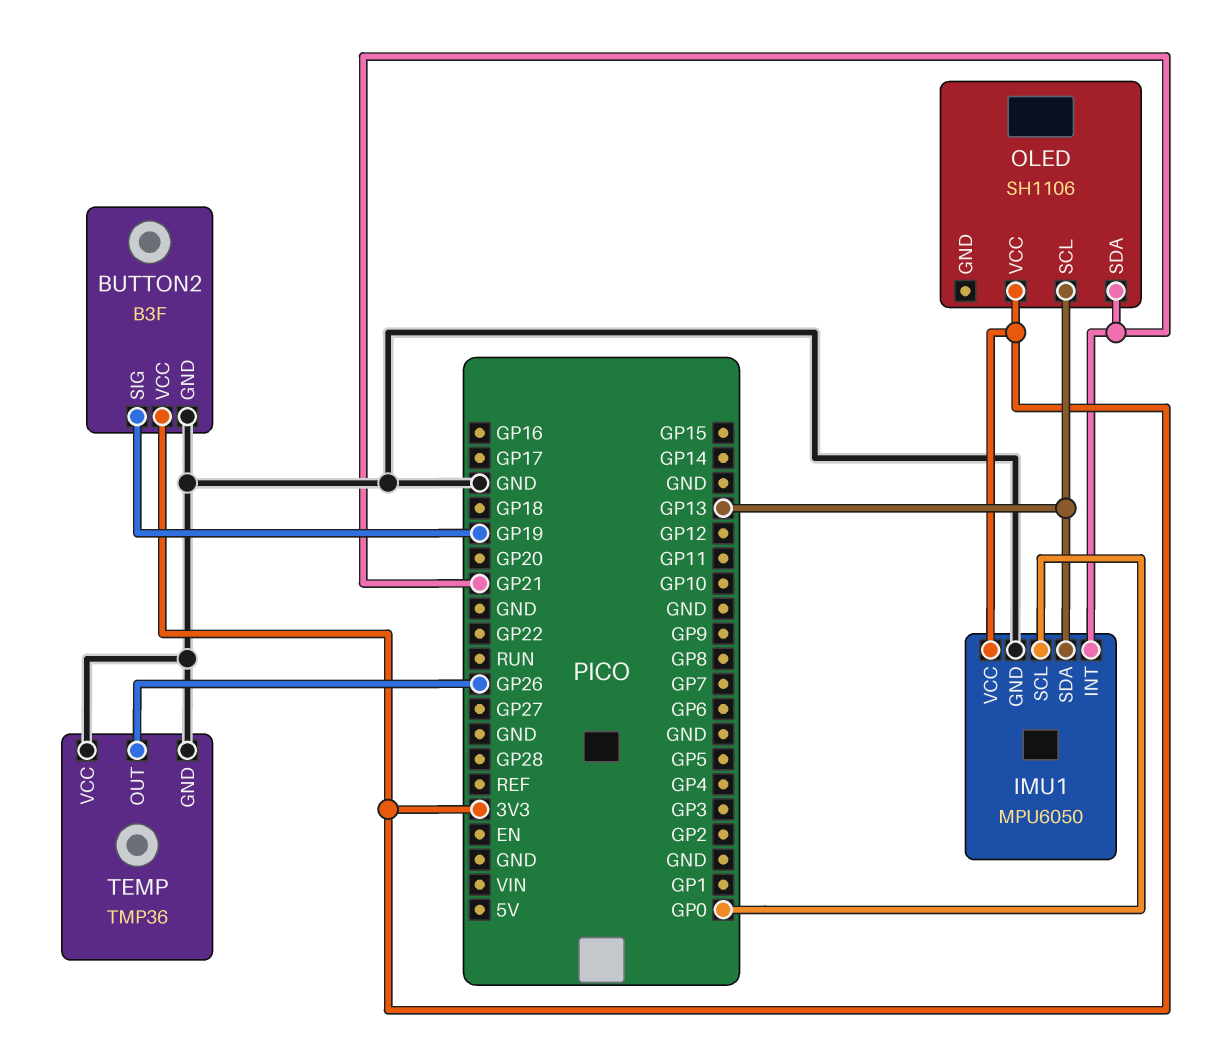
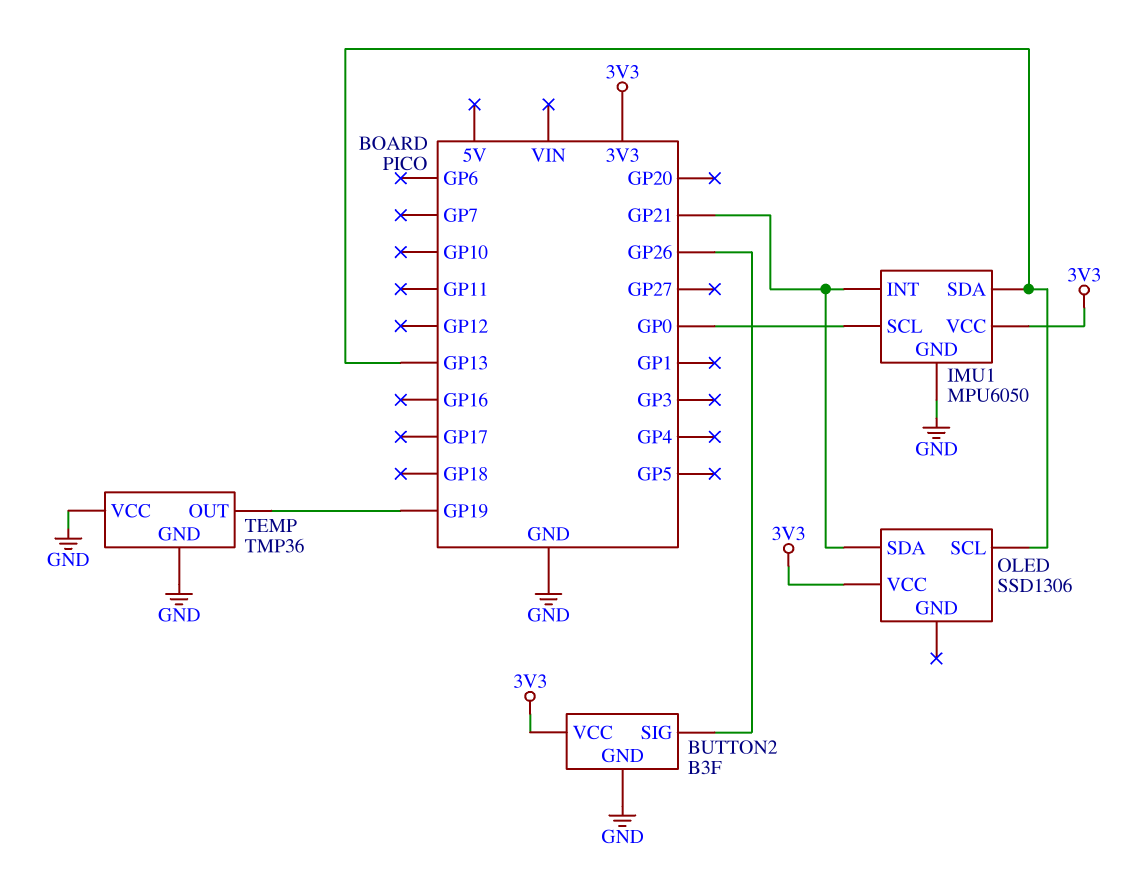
BUTTON2 pin SIG: GP19 -> GP26
OLED: SH1106 -> SSD1306
TEMP pin OUT: GP26 -> GP19

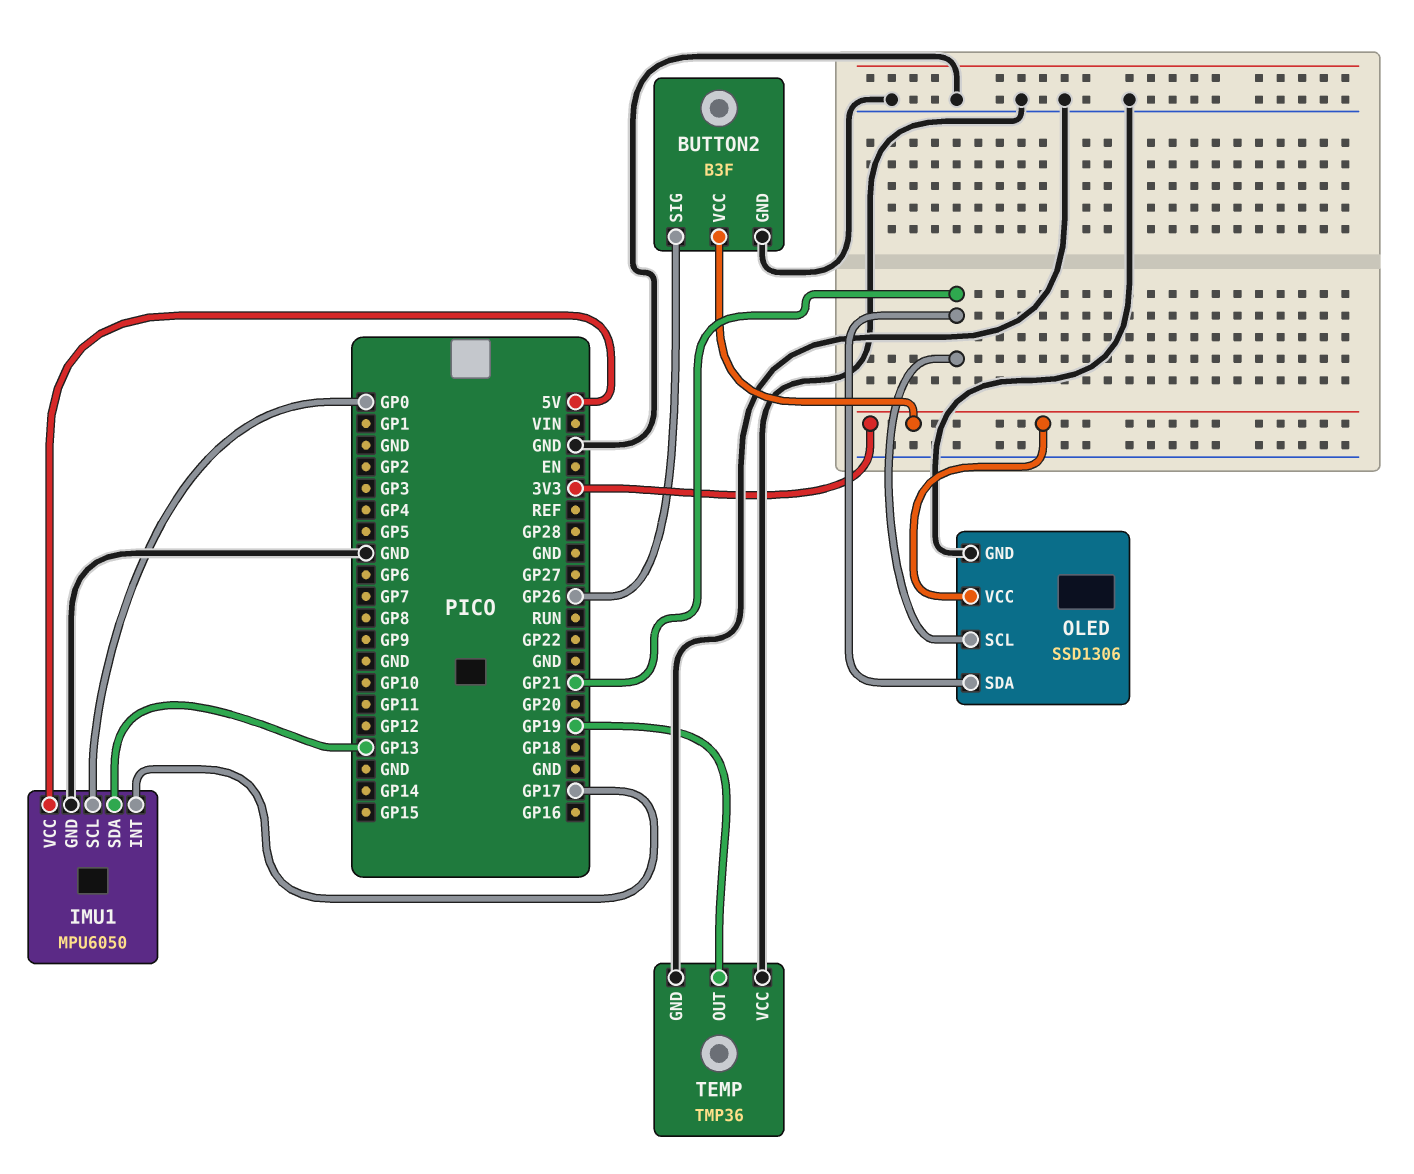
IMU1 pin INT: GP21 -> GP17
IMU1 pin VCC: 3V3 -> 5V
OLED pin GND: none -> GND
OLED pin SCL: GP13 -> GP21

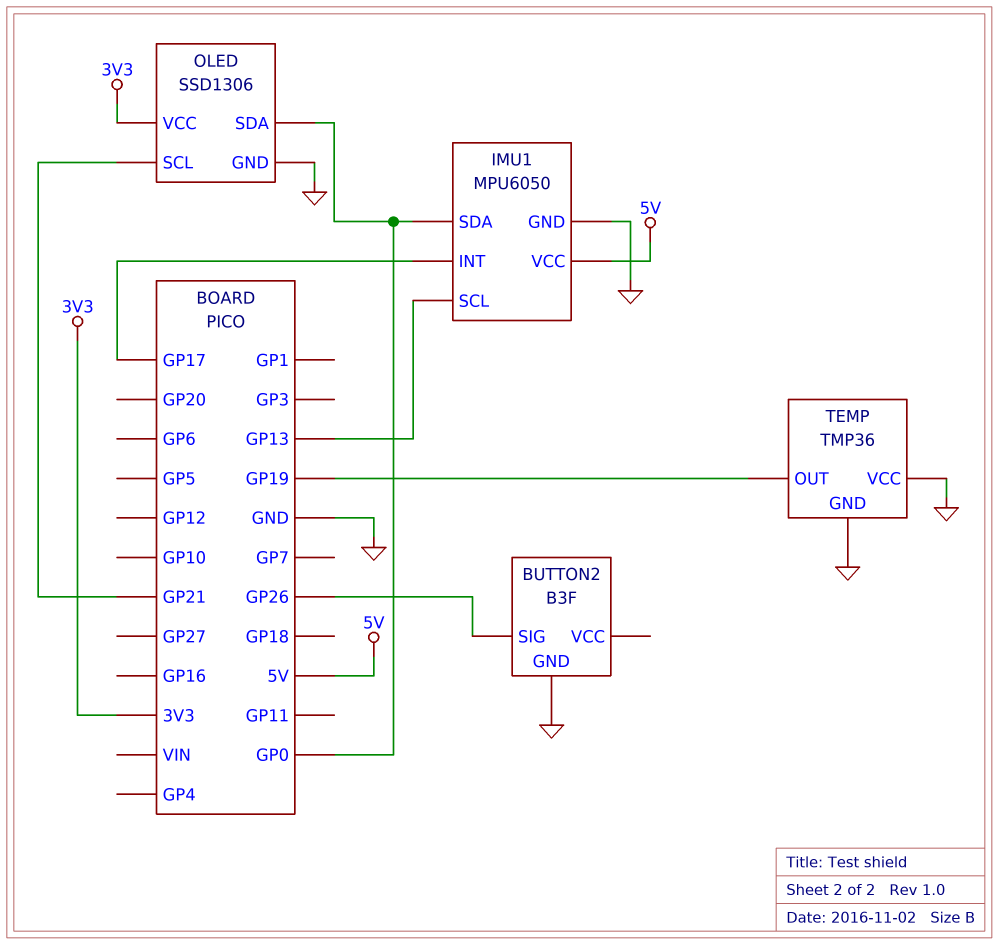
BUTTON2 pin VCC: 3V3 -> none
IMU1 pin SCL: GP0 -> GP13
IMU1 pin SDA: GP13 -> GP0
OLED pin SDA: GP21 -> GP0

